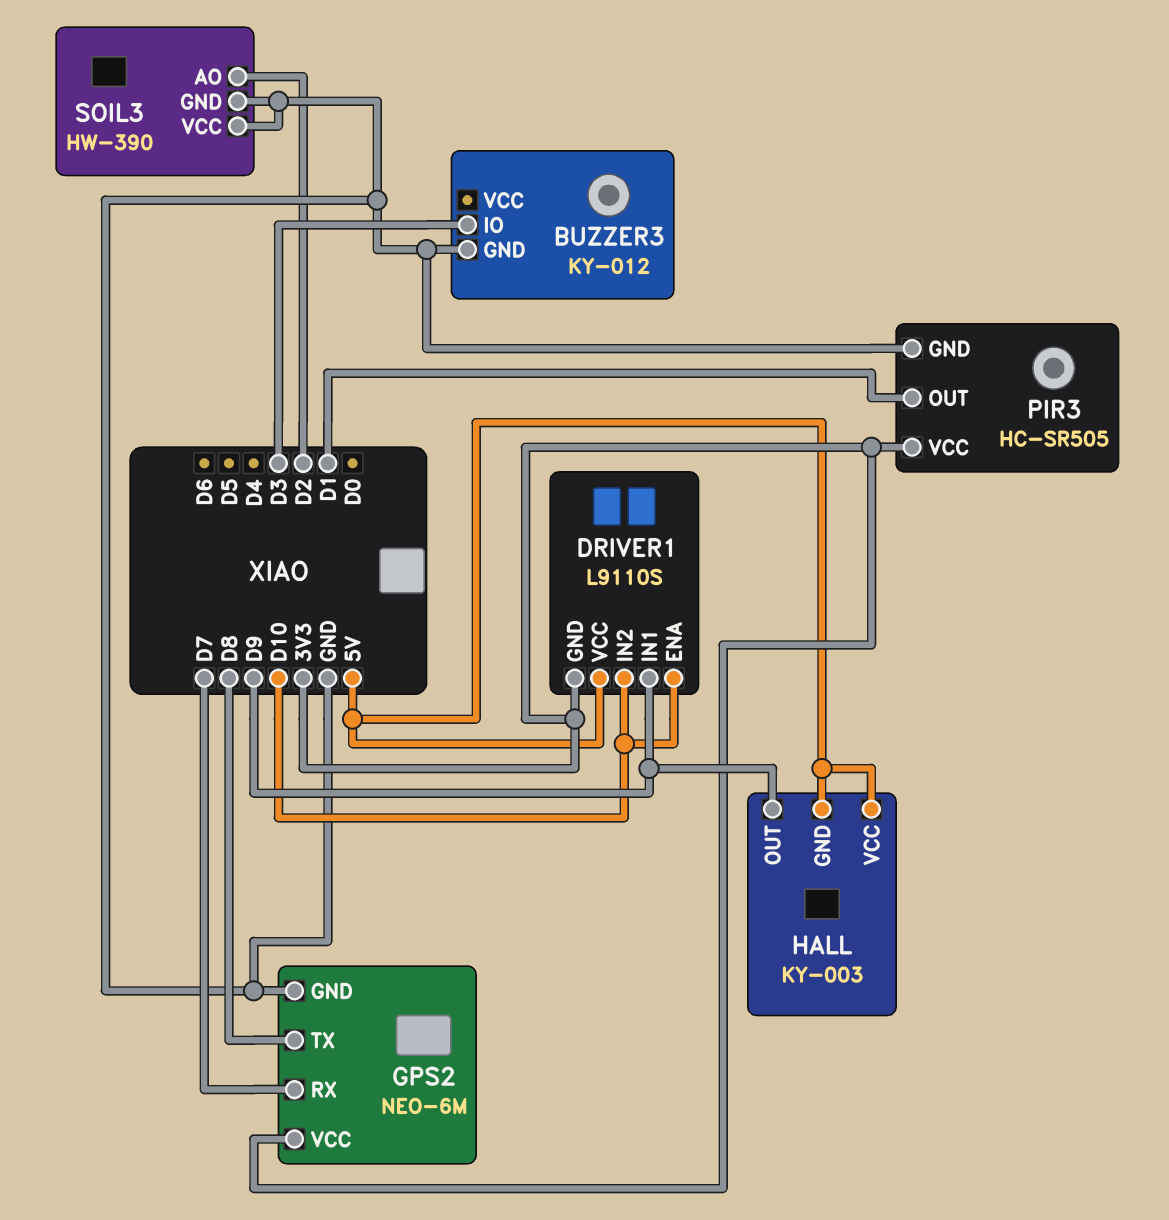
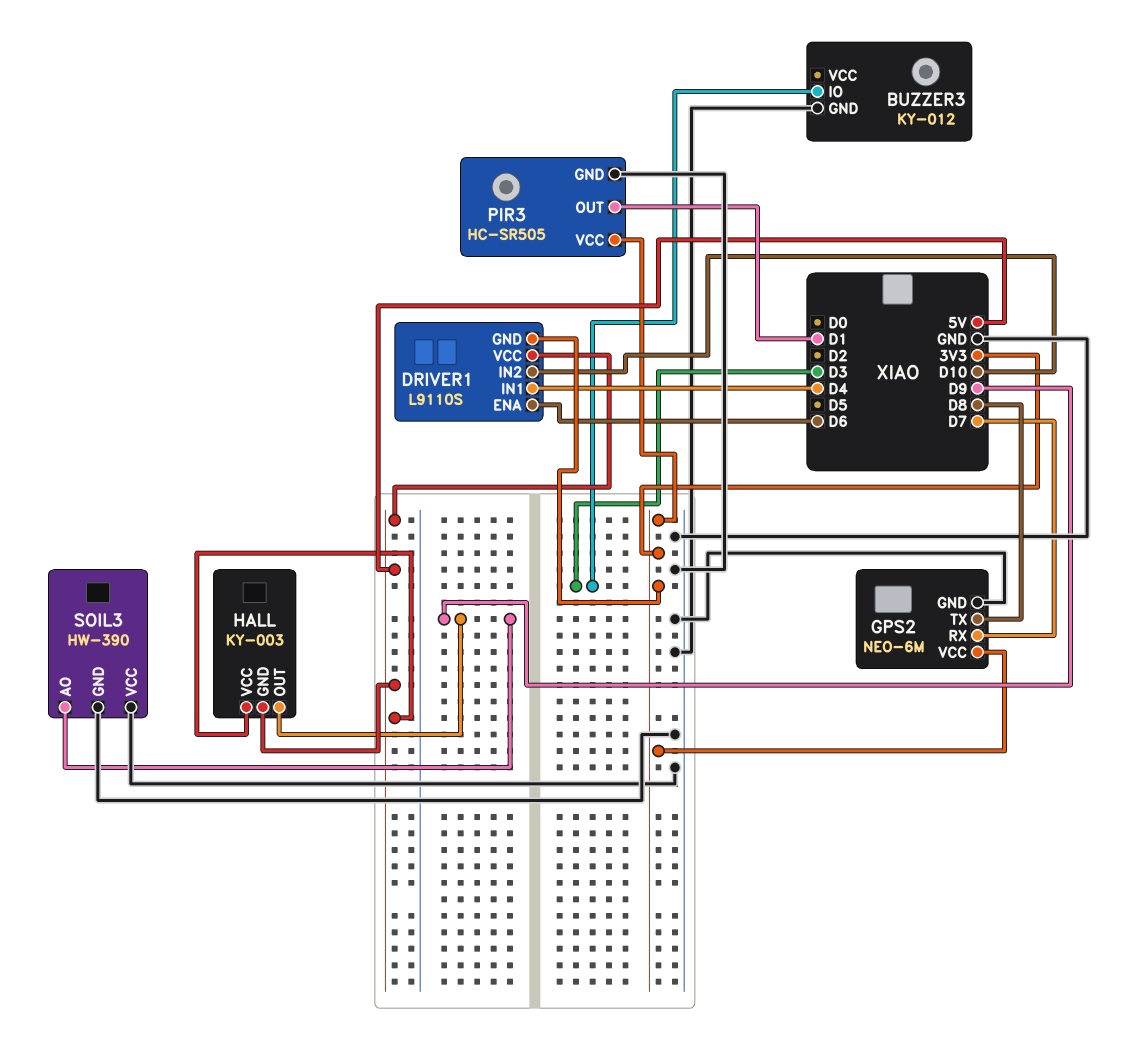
DRIVER1 pin ENA: D10 -> D6
DRIVER1 pin IN1: D9 -> D4
SOIL3 pin AO: D2 -> D9

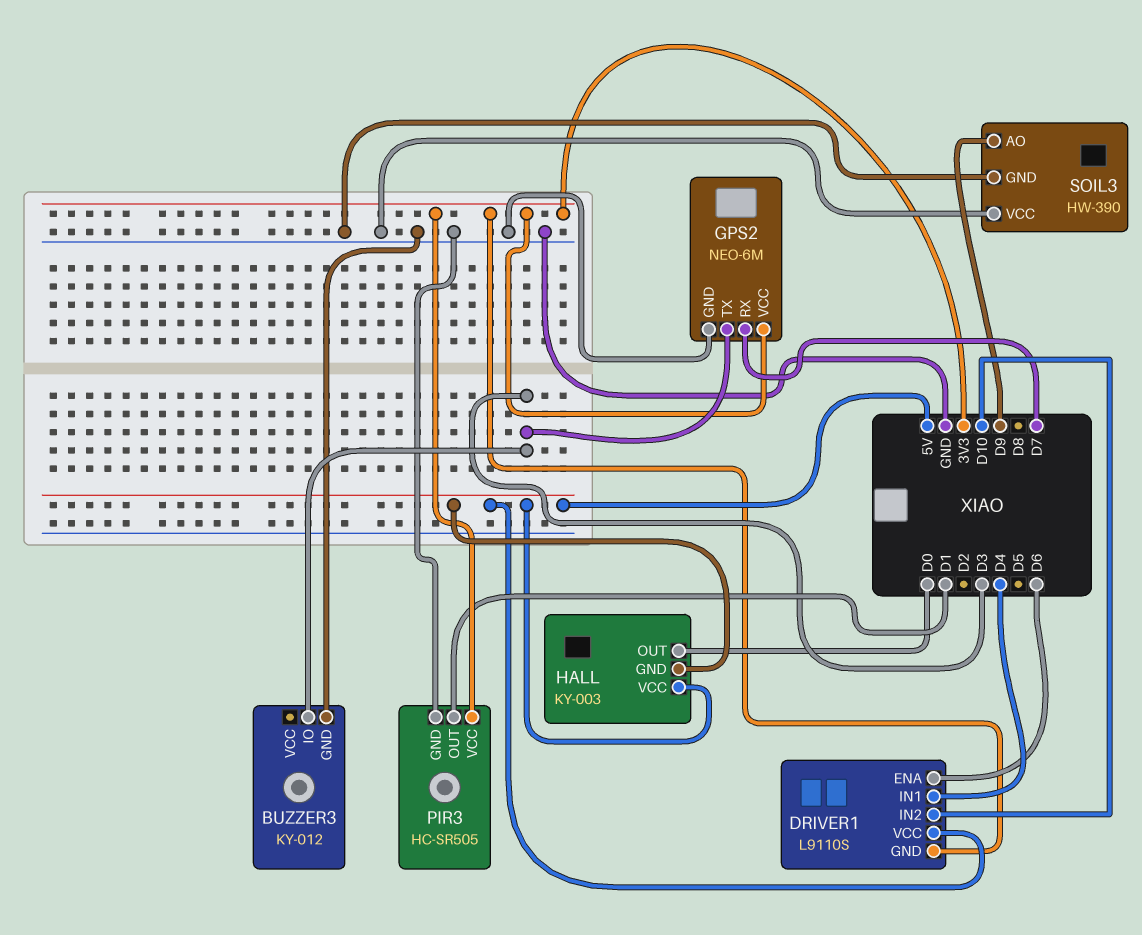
GPS2 pin TX: D8 -> D3
HALL pin OUT: D9 -> D0

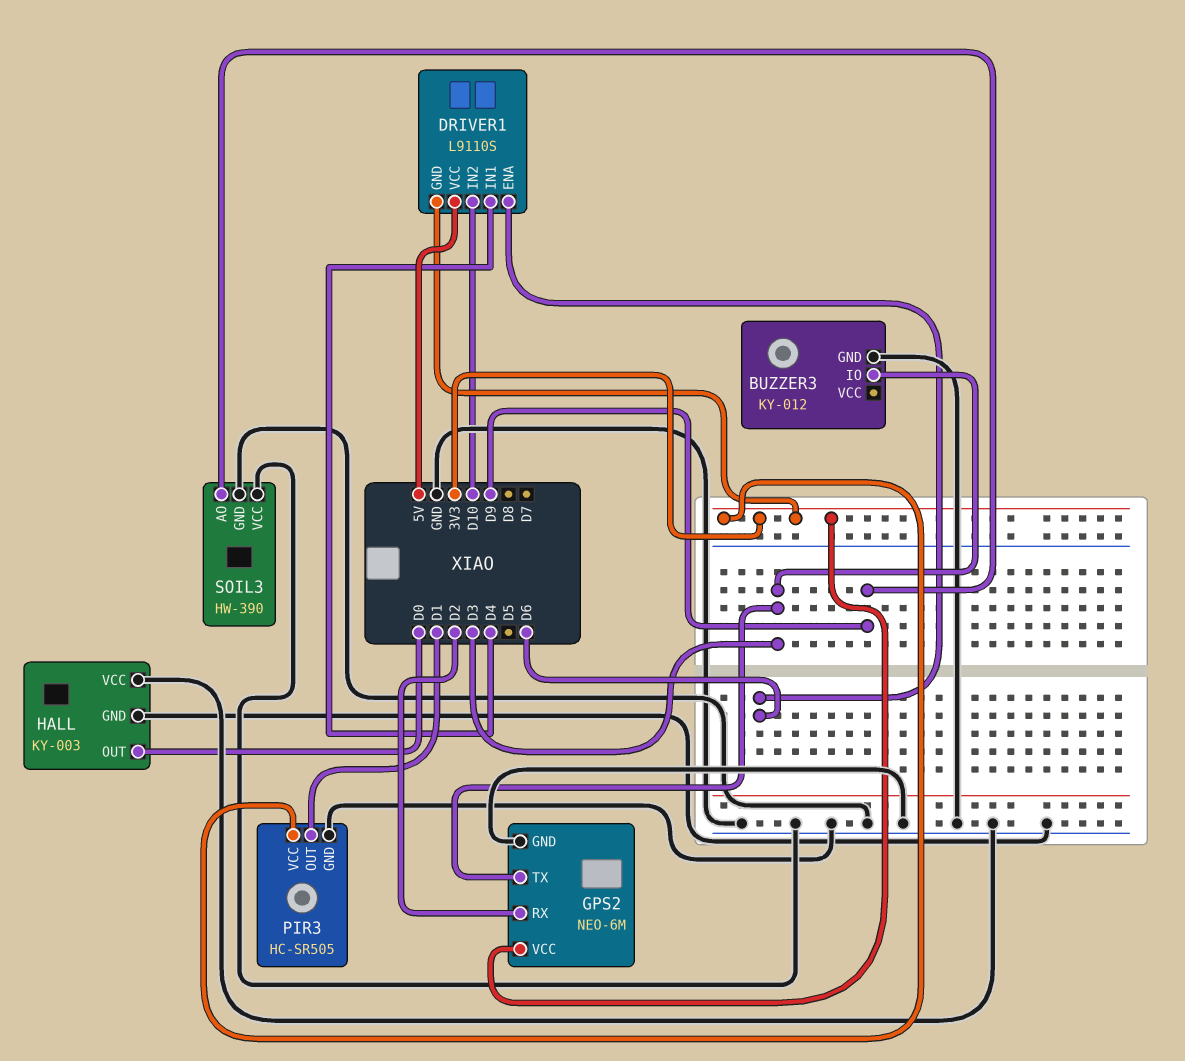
GPS2 pin RX: D7 -> D2
HALL pin GND: 5V -> GND
HALL pin VCC: 5V -> GND

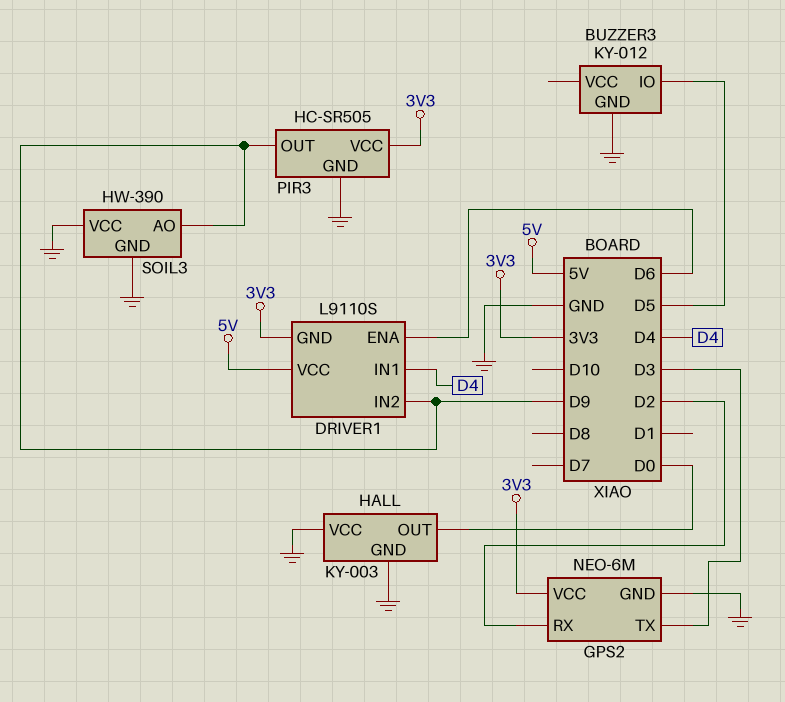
BUZZER3 pin IO: D3 -> D5
DRIVER1 pin IN2: D10 -> D9
PIR3 pin OUT: D1 -> D9

